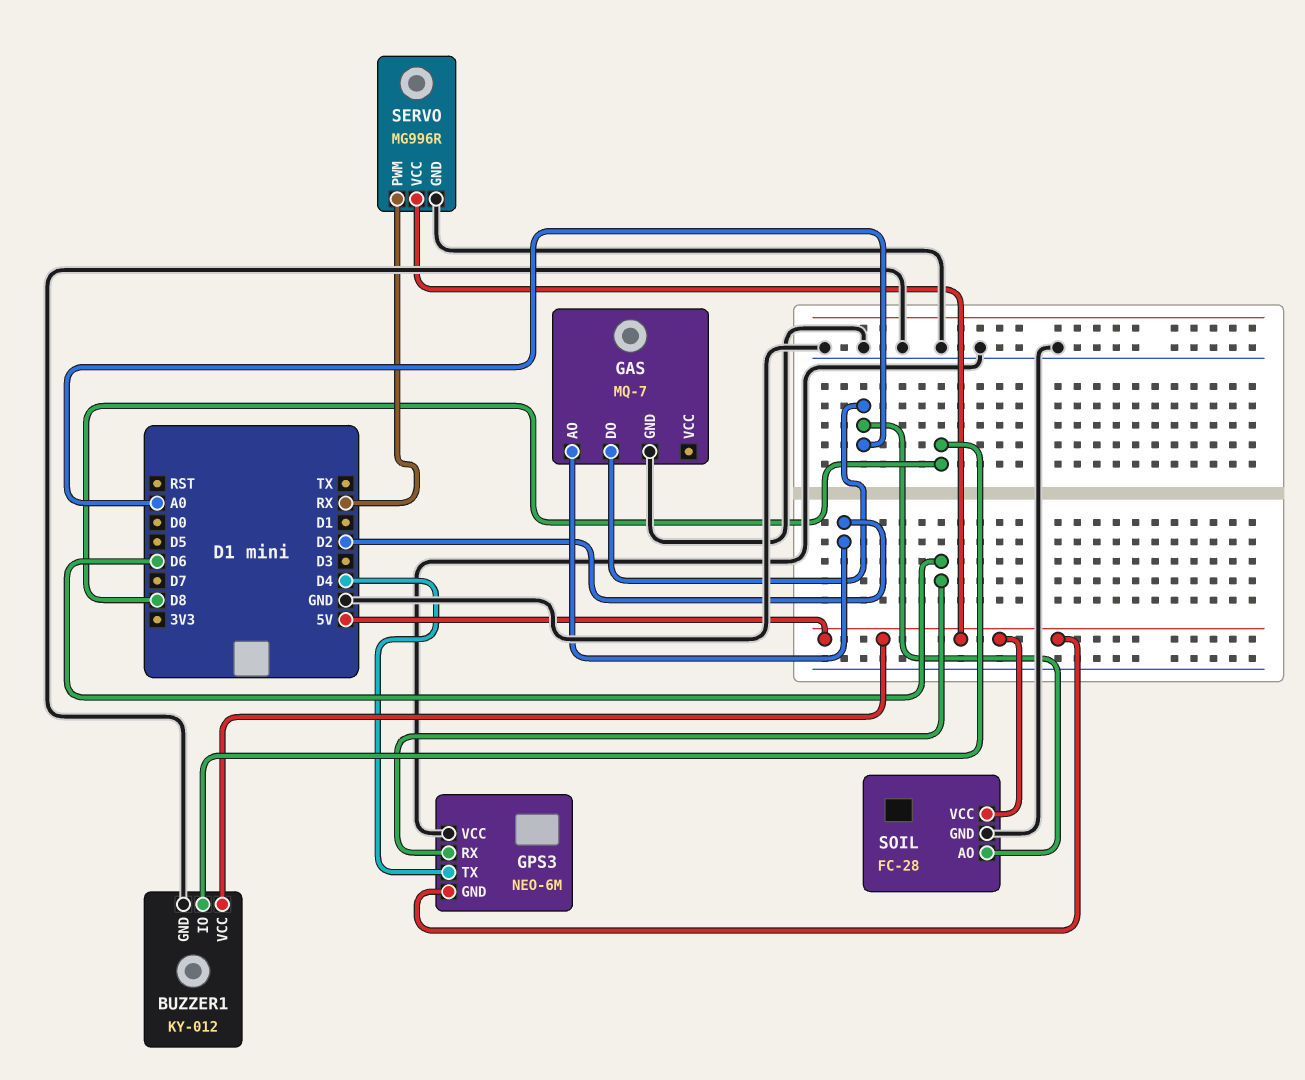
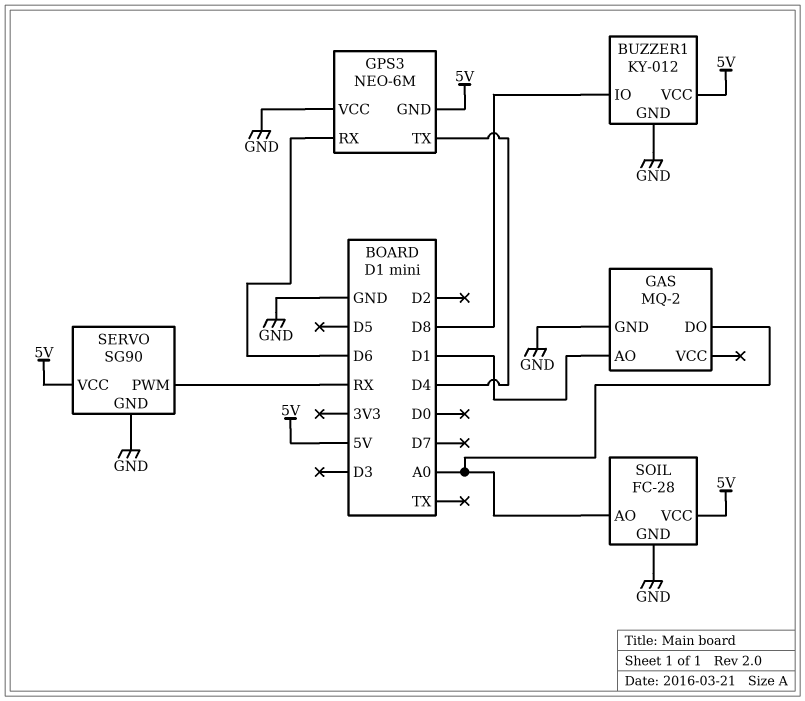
GAS: MQ-7 -> MQ-2
GAS pin AO: D2 -> D1
SERVO: MG996R -> SG90

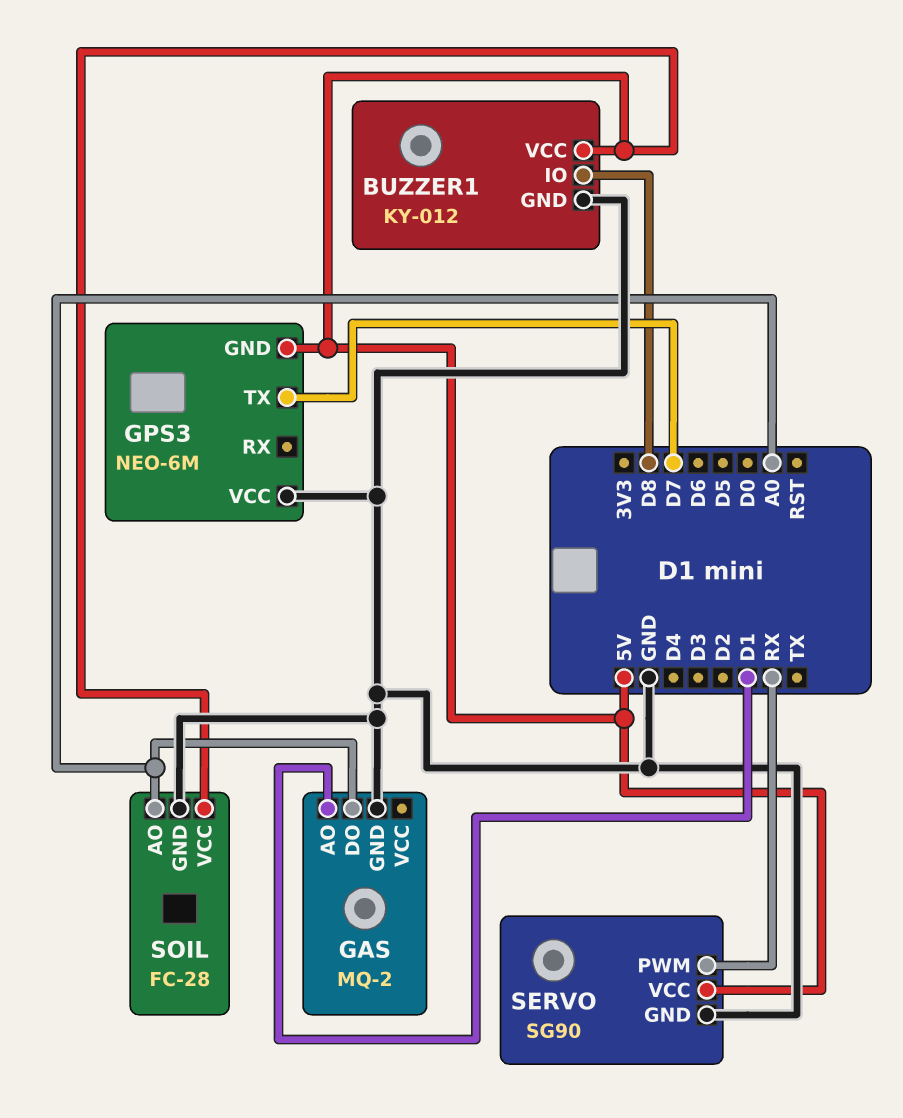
GPS3 pin RX: D6 -> none
GPS3 pin TX: D4 -> D7

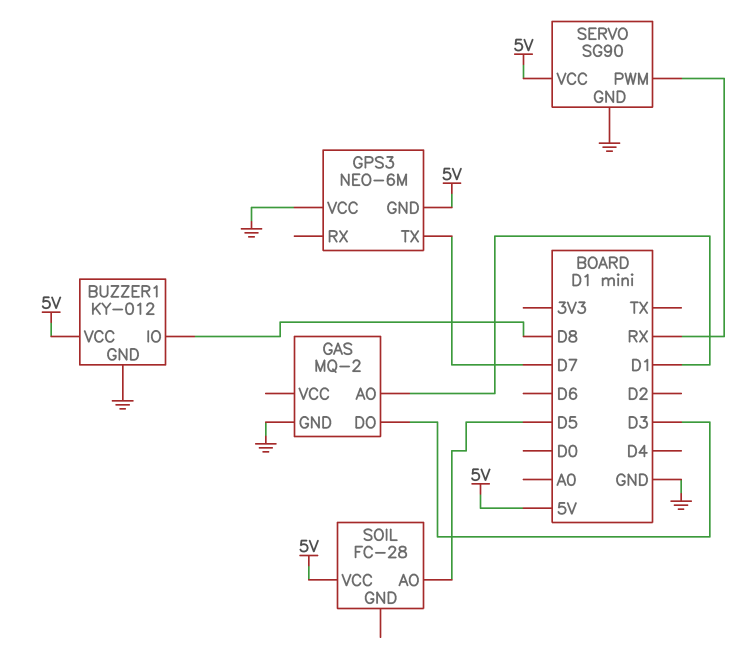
GAS pin DO: A0 -> D3
SOIL pin AO: A0 -> D5
SOIL pin GND: GND -> none

